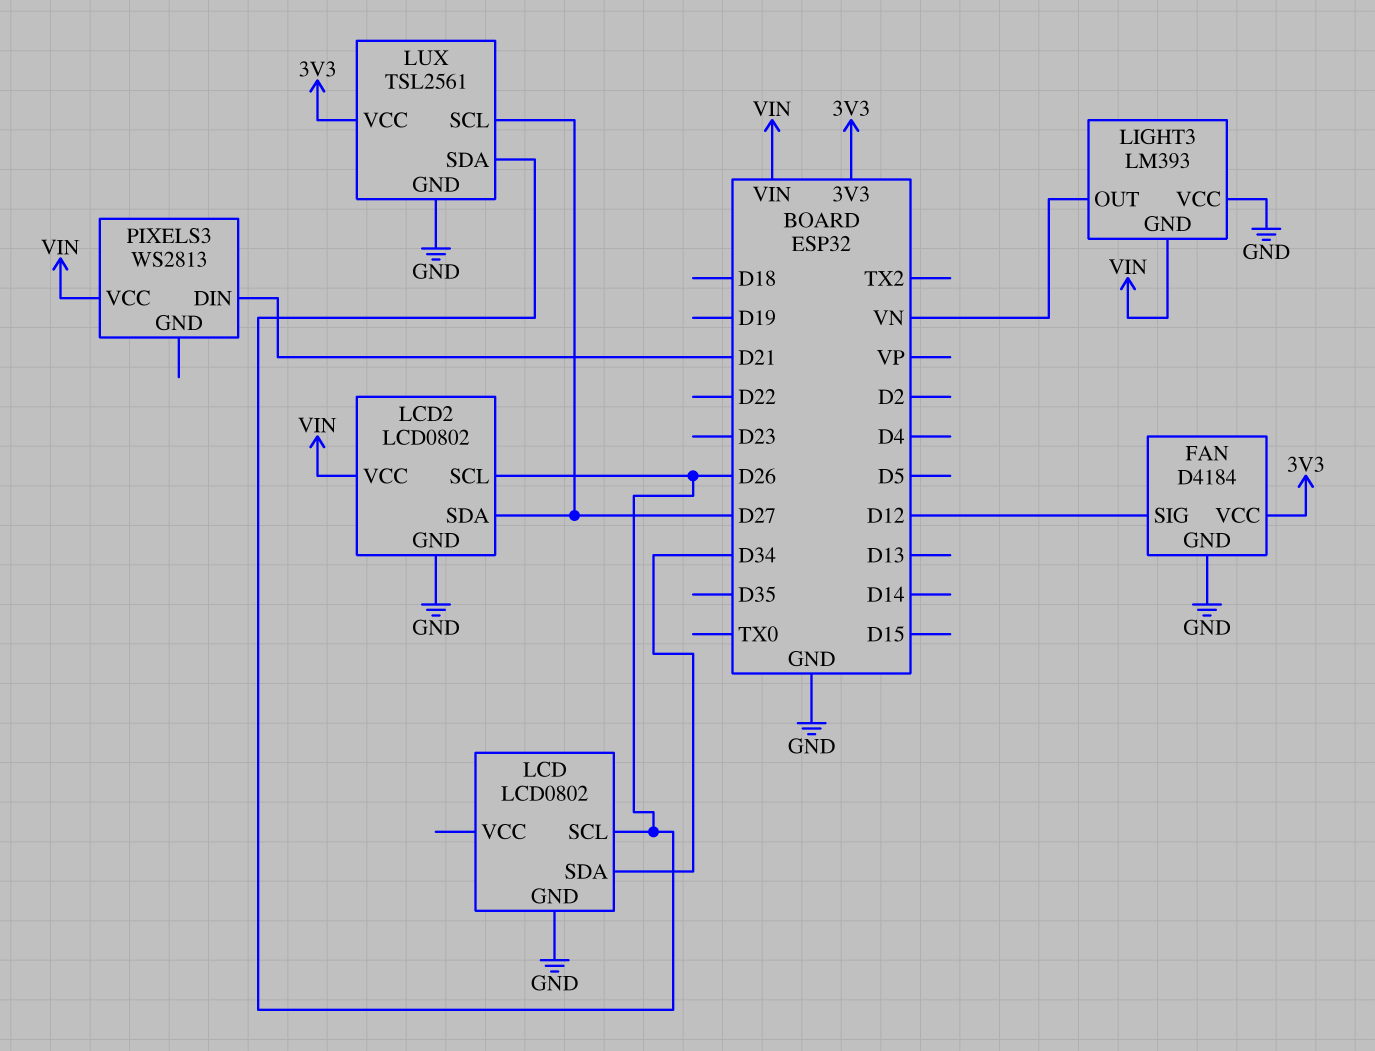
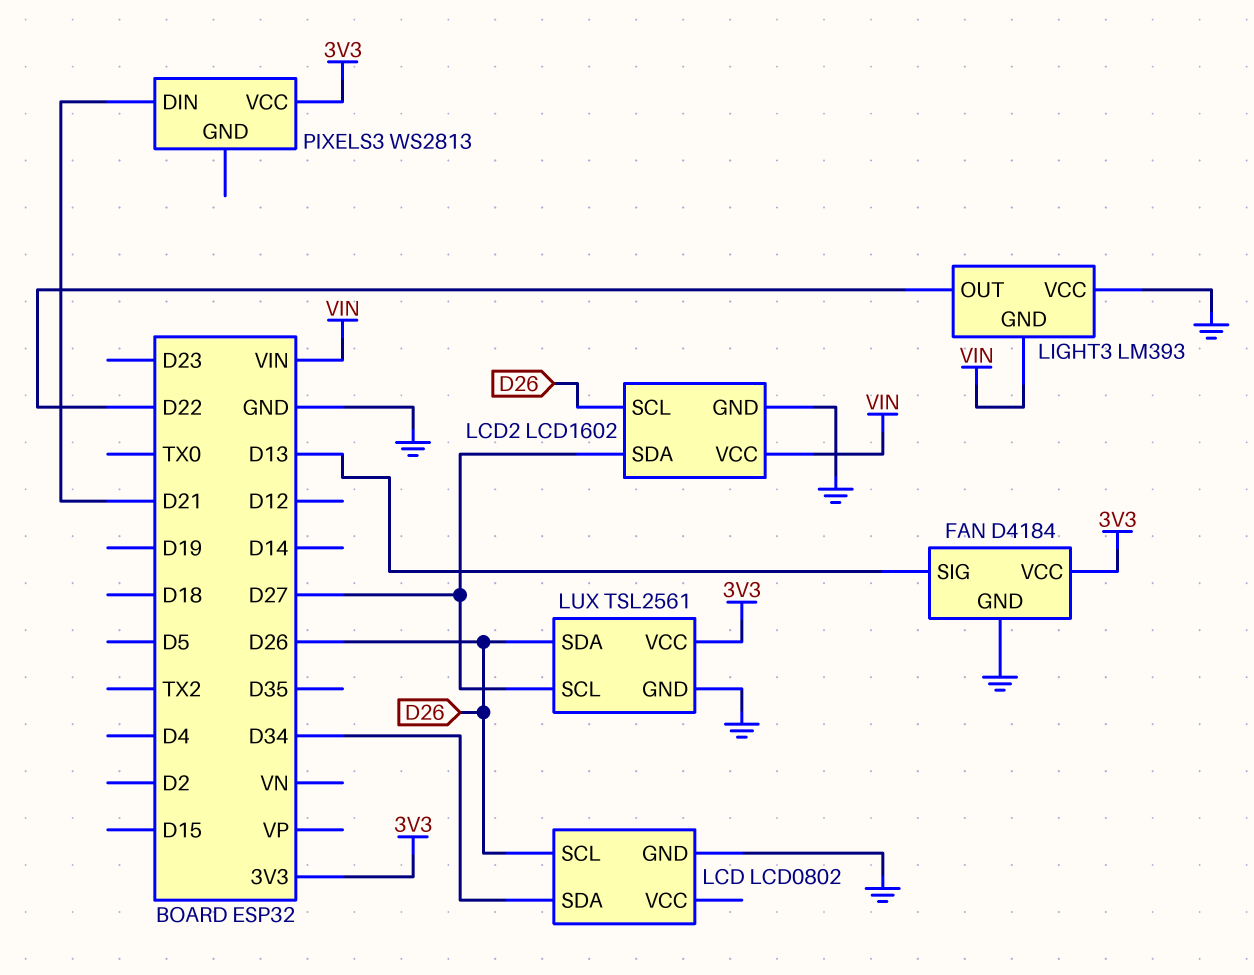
FAN pin SIG: D12 -> D13
LCD2: LCD0802 -> LCD1602
LIGHT3 pin OUT: VN -> D22
PIXELS3 pin VCC: VIN -> 3V3

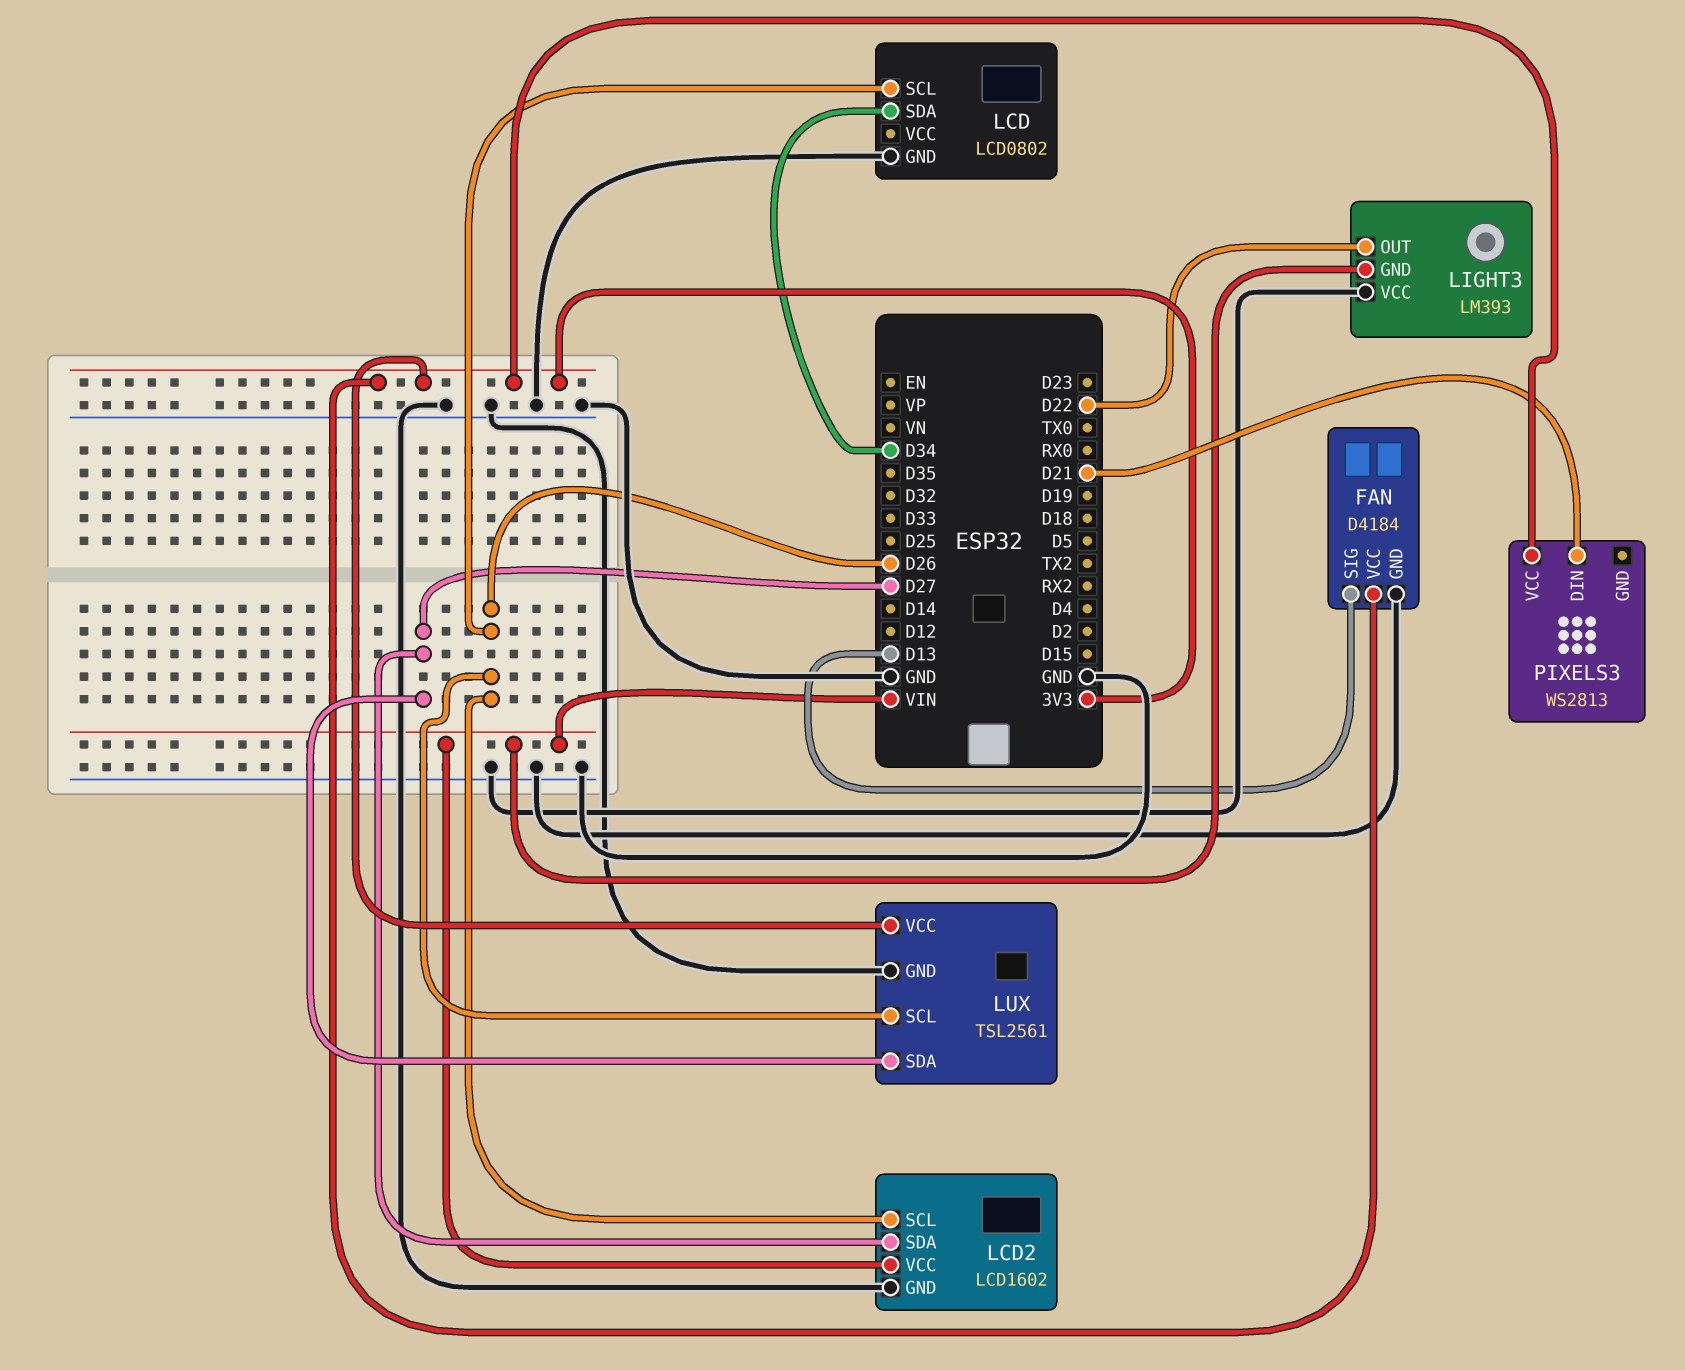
LUX pin SCL: D27 -> D26
LUX pin SDA: D26 -> D27

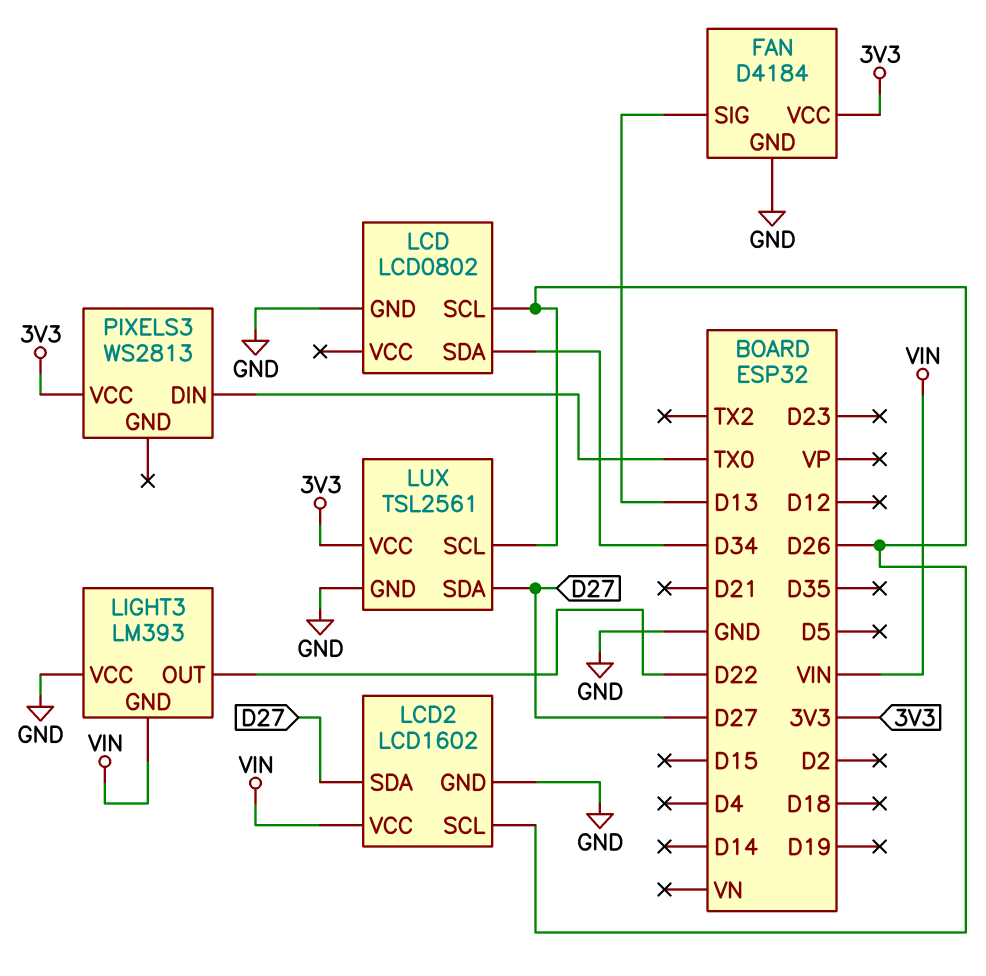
PIXELS3 pin DIN: D21 -> TX0

